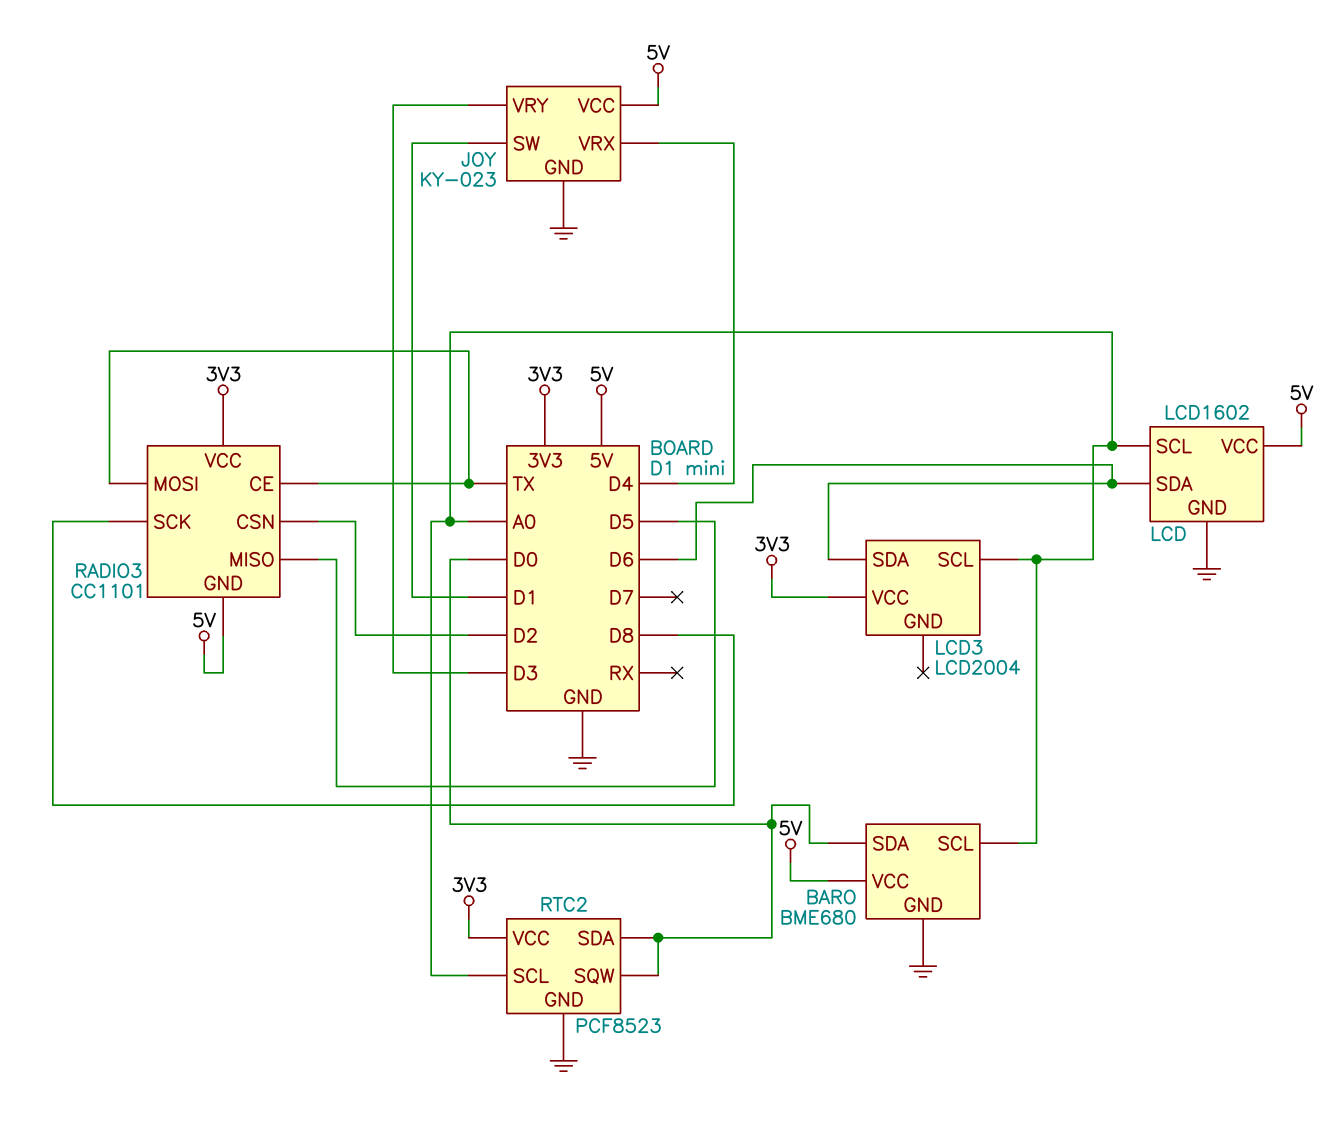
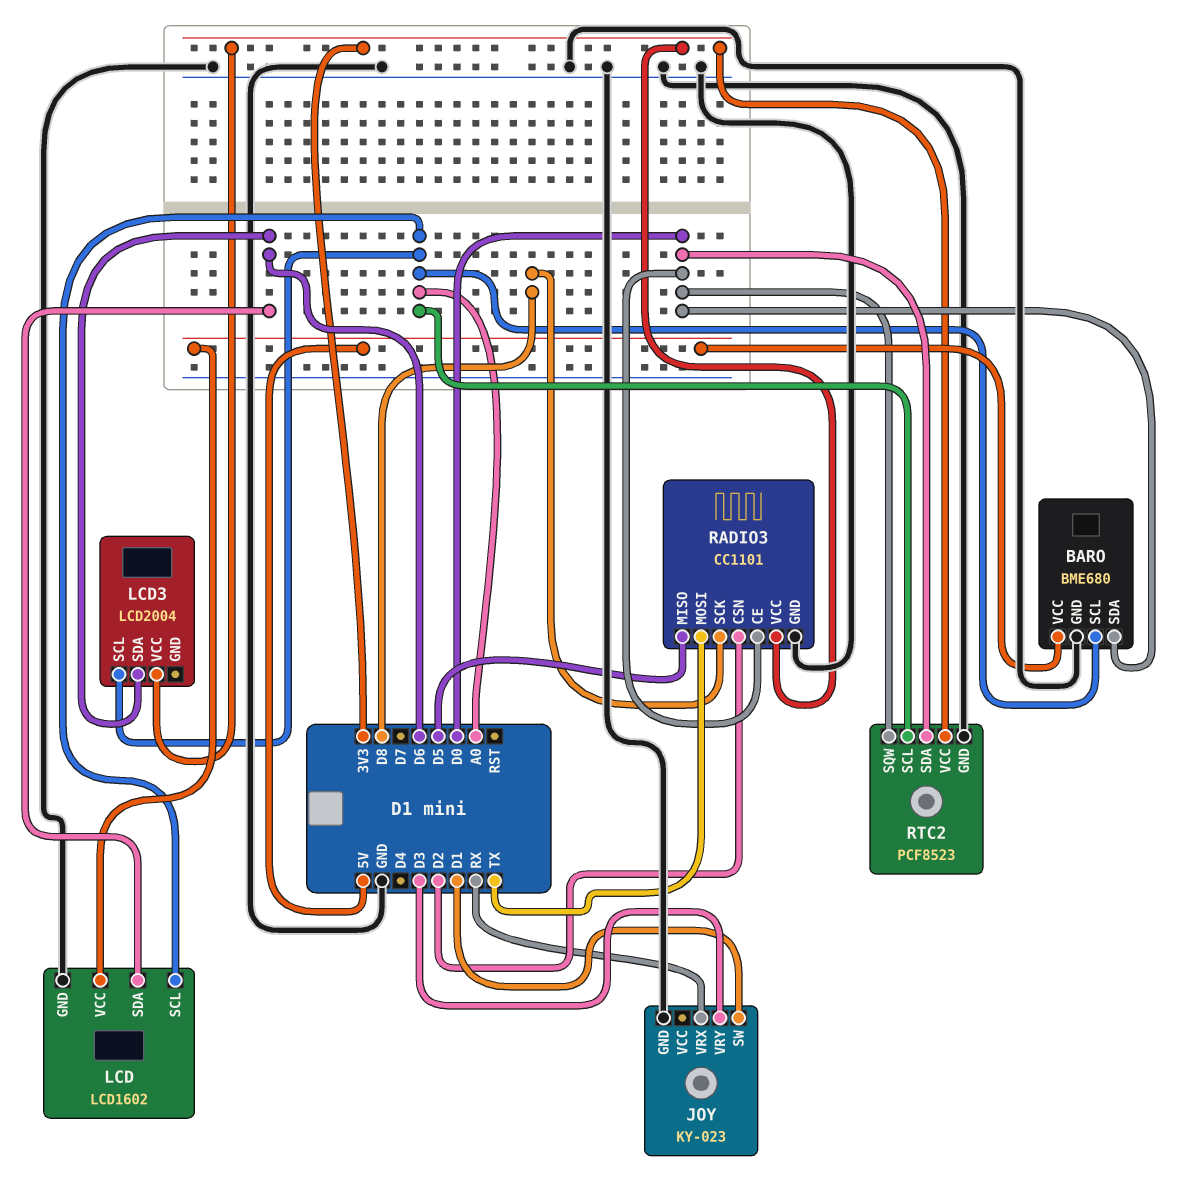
JOY pin VCC: 5V -> none
JOY pin VRX: D4 -> RX
RADIO3 pin CE: TX -> D0
RADIO3 pin GND: 5V -> GND

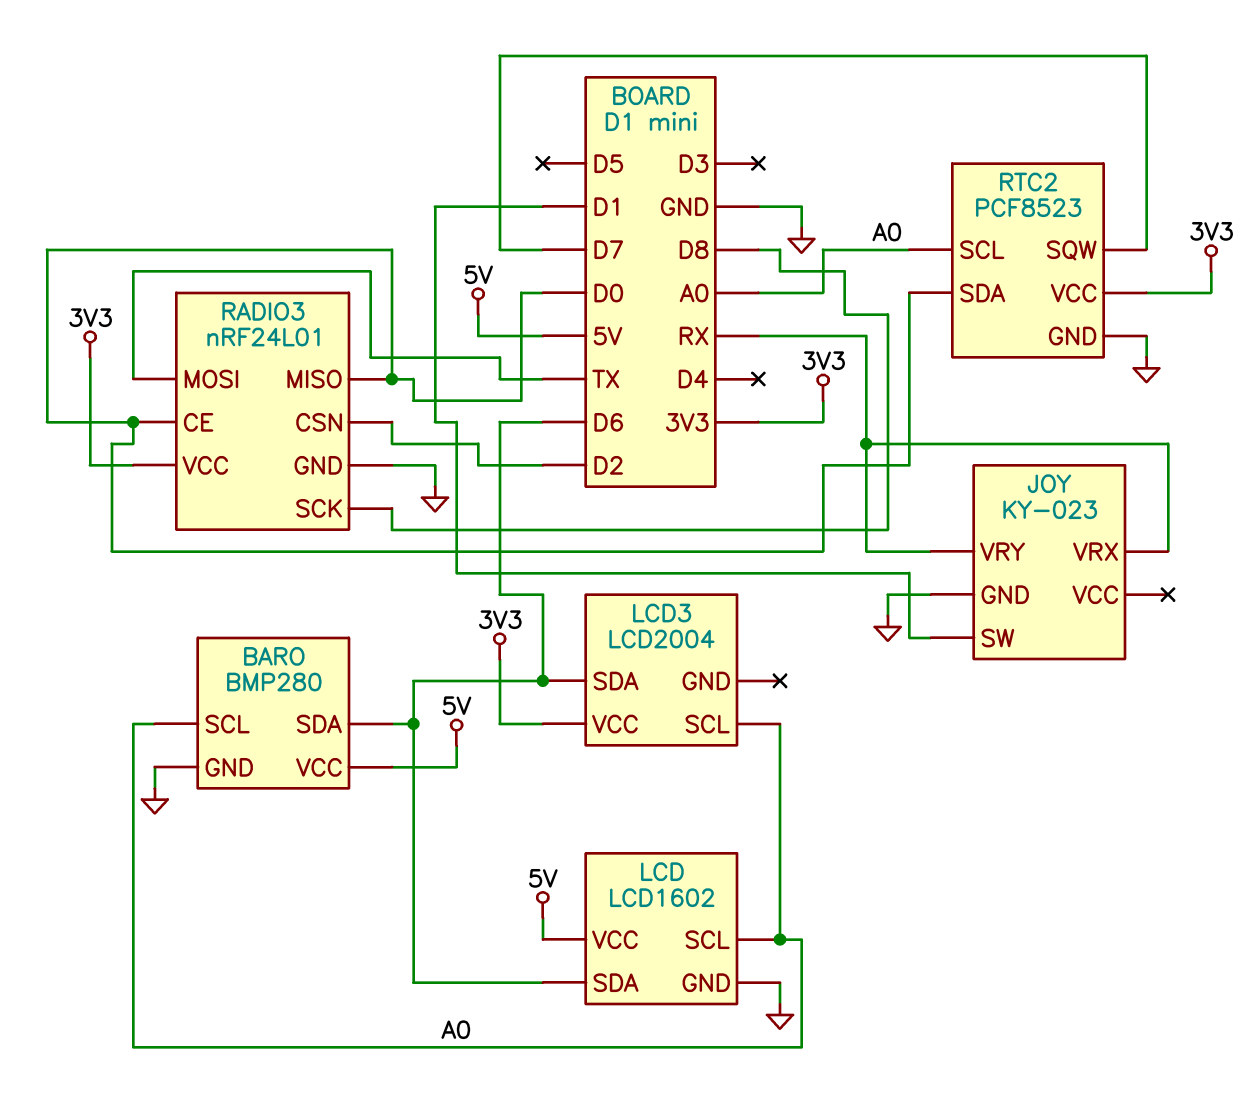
BARO: BME680 -> BMP280
BARO pin SDA: D0 -> D6
JOY pin VRY: D3 -> RX
RADIO3: CC1101 -> nRF24L01
RADIO3 pin MISO: D5 -> D0
RTC2 pin SQW: D0 -> D7

